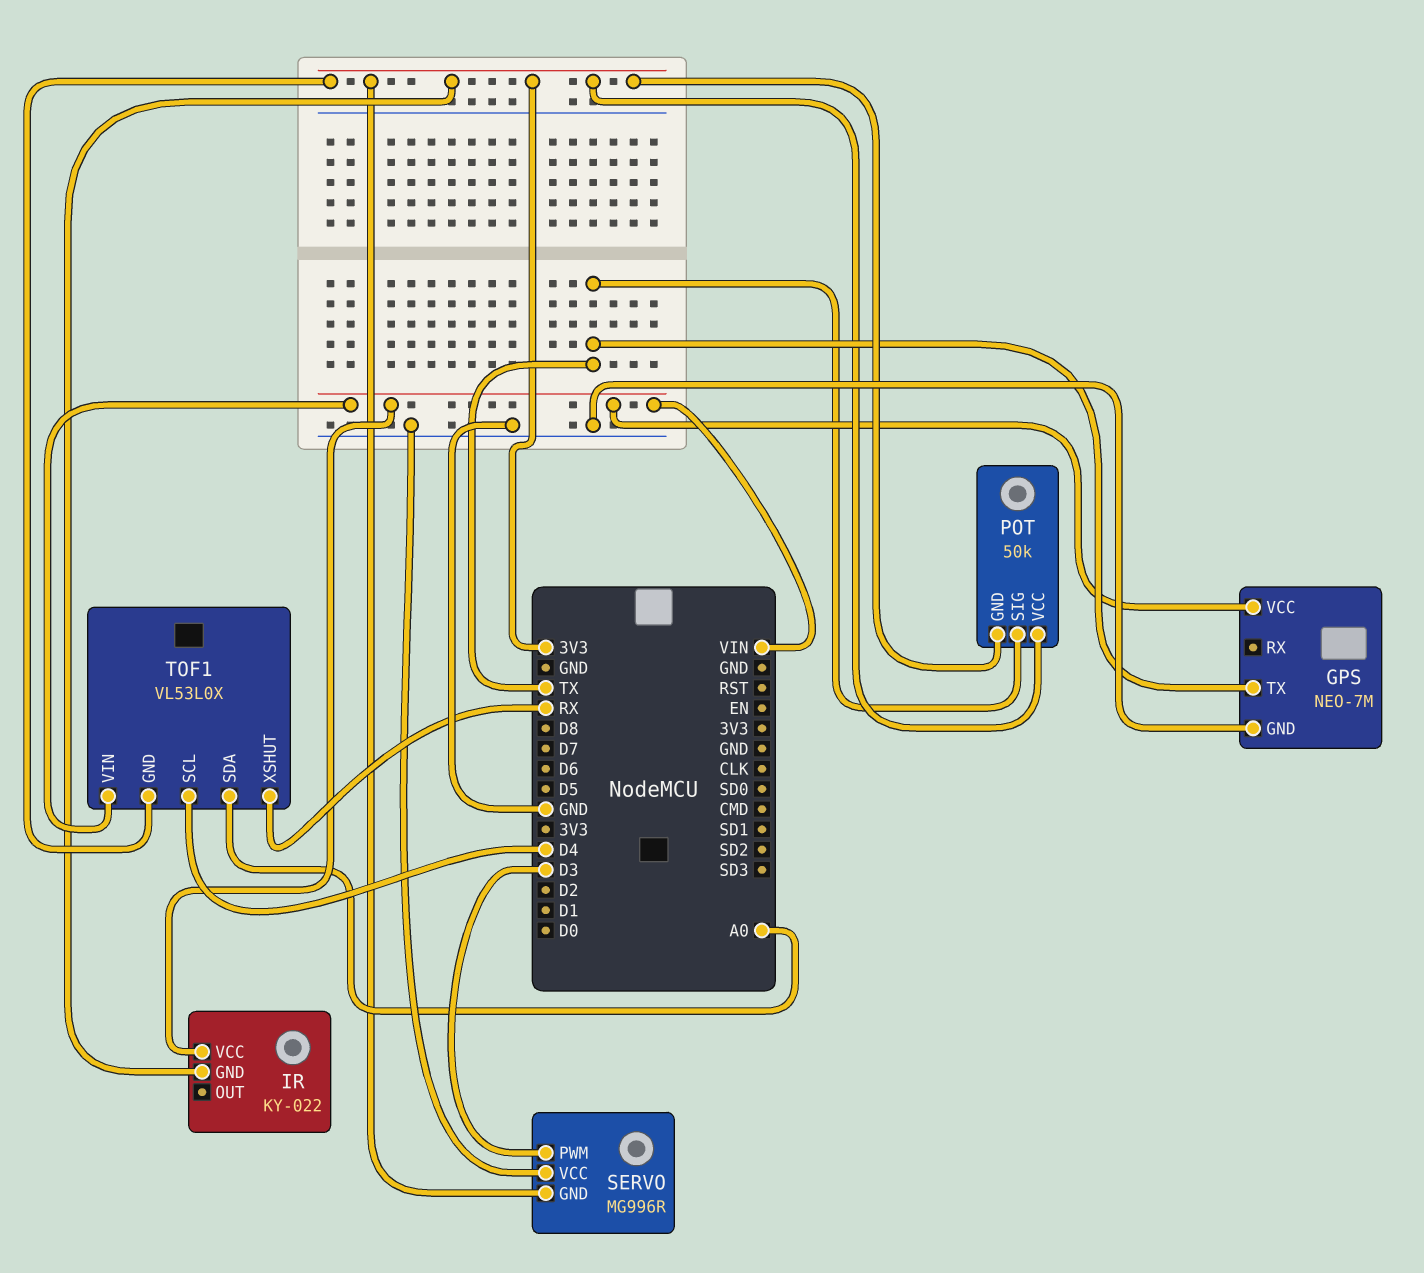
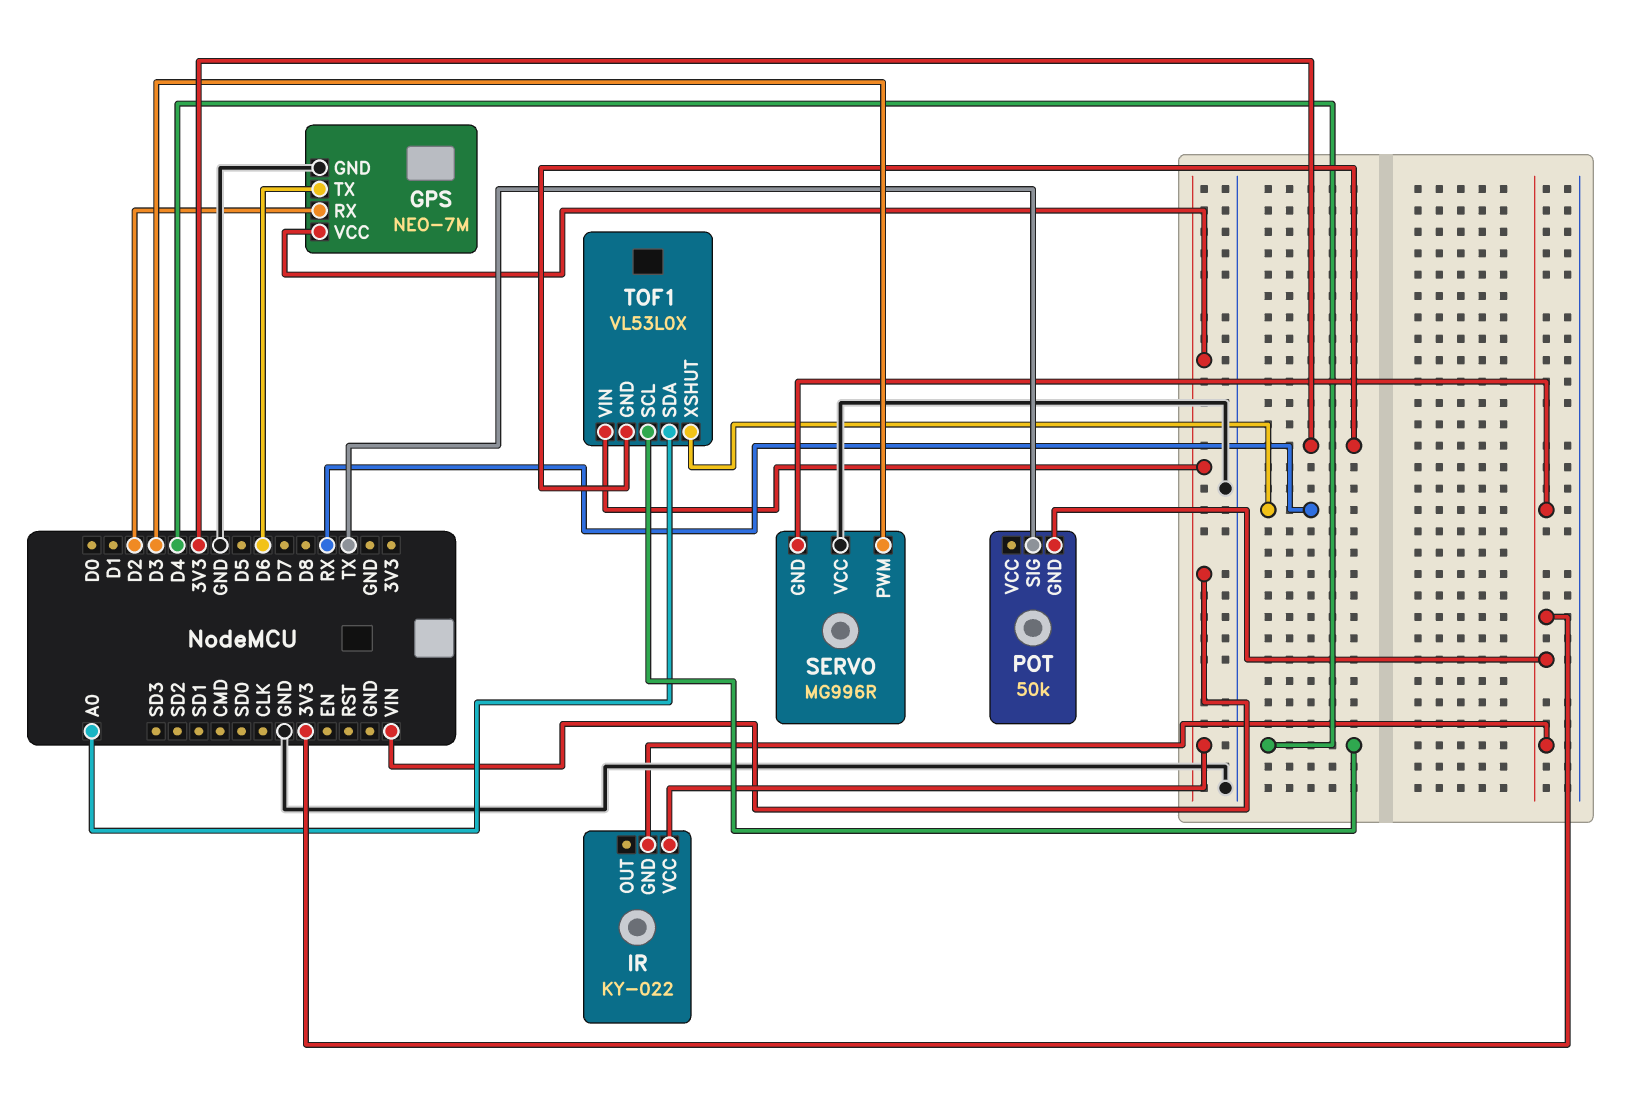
GPS pin RX: none -> D2
GPS pin TX: TX -> D6
POT pin VCC: 3V3 -> none

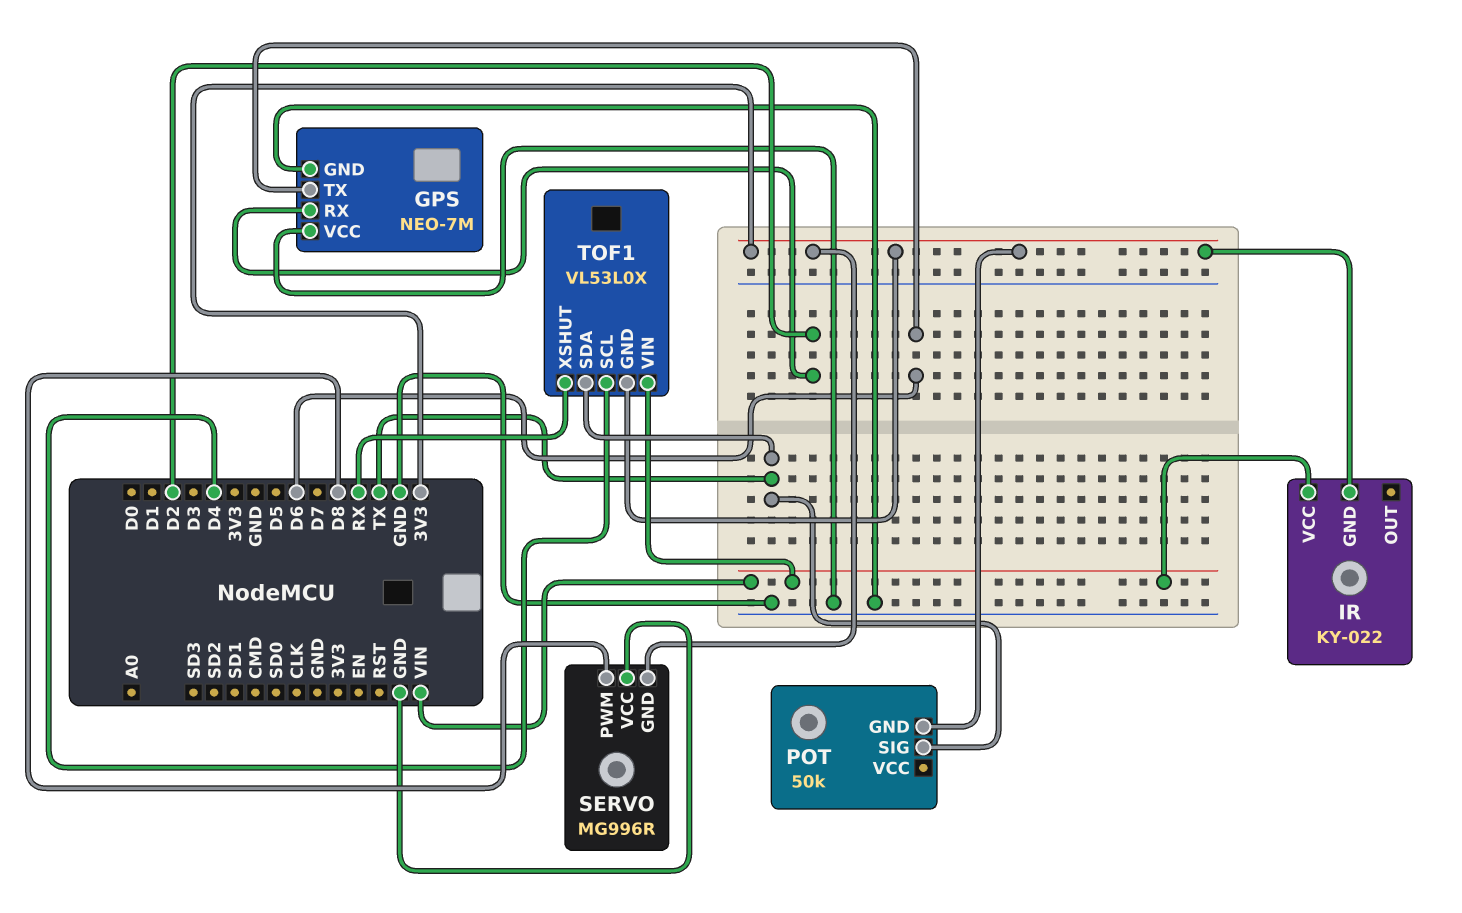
GPS pin VCC: VIN -> GND
SERVO pin PWM: D3 -> D8
TOF1 pin SDA: A0 -> TX

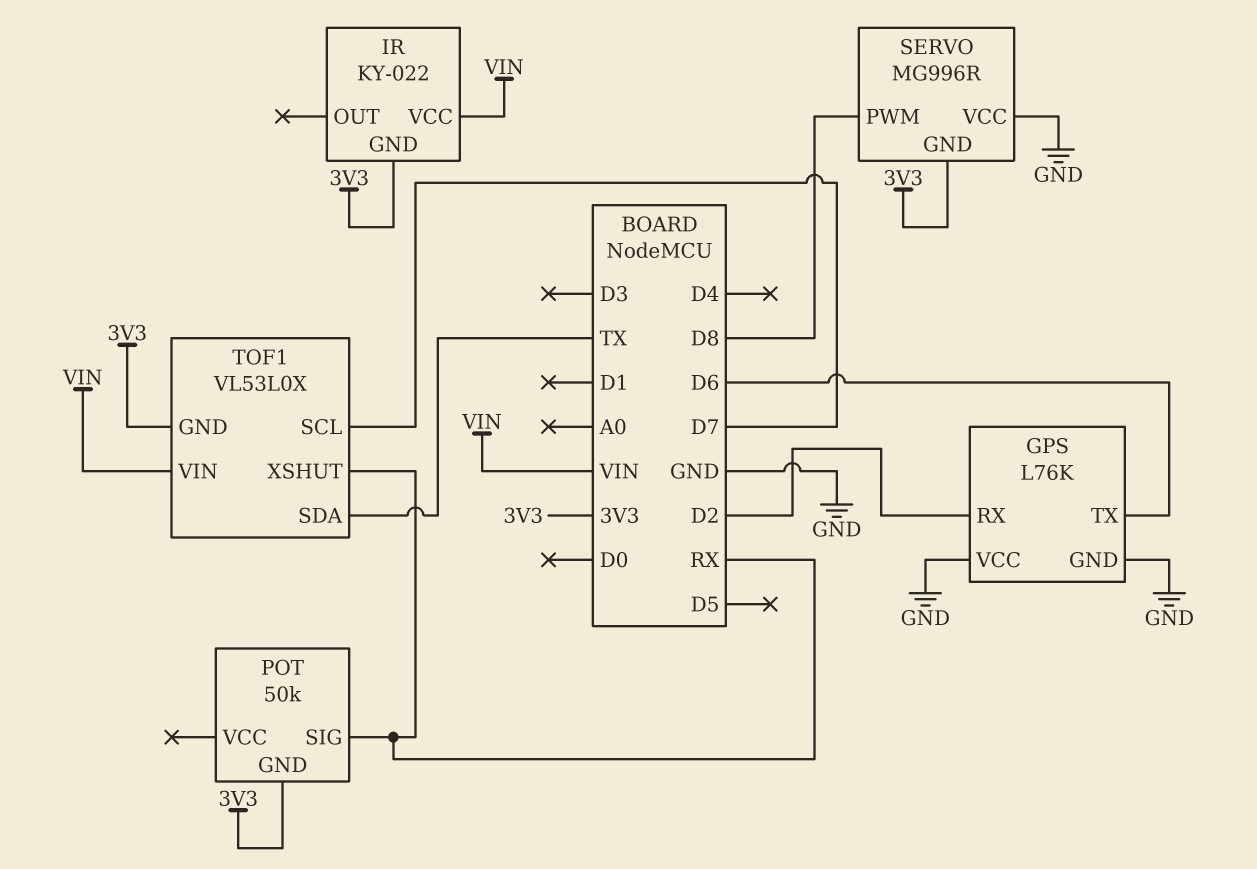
GPS: NEO-7M -> L76K
POT pin SIG: TX -> RX
TOF1 pin SCL: D4 -> D7

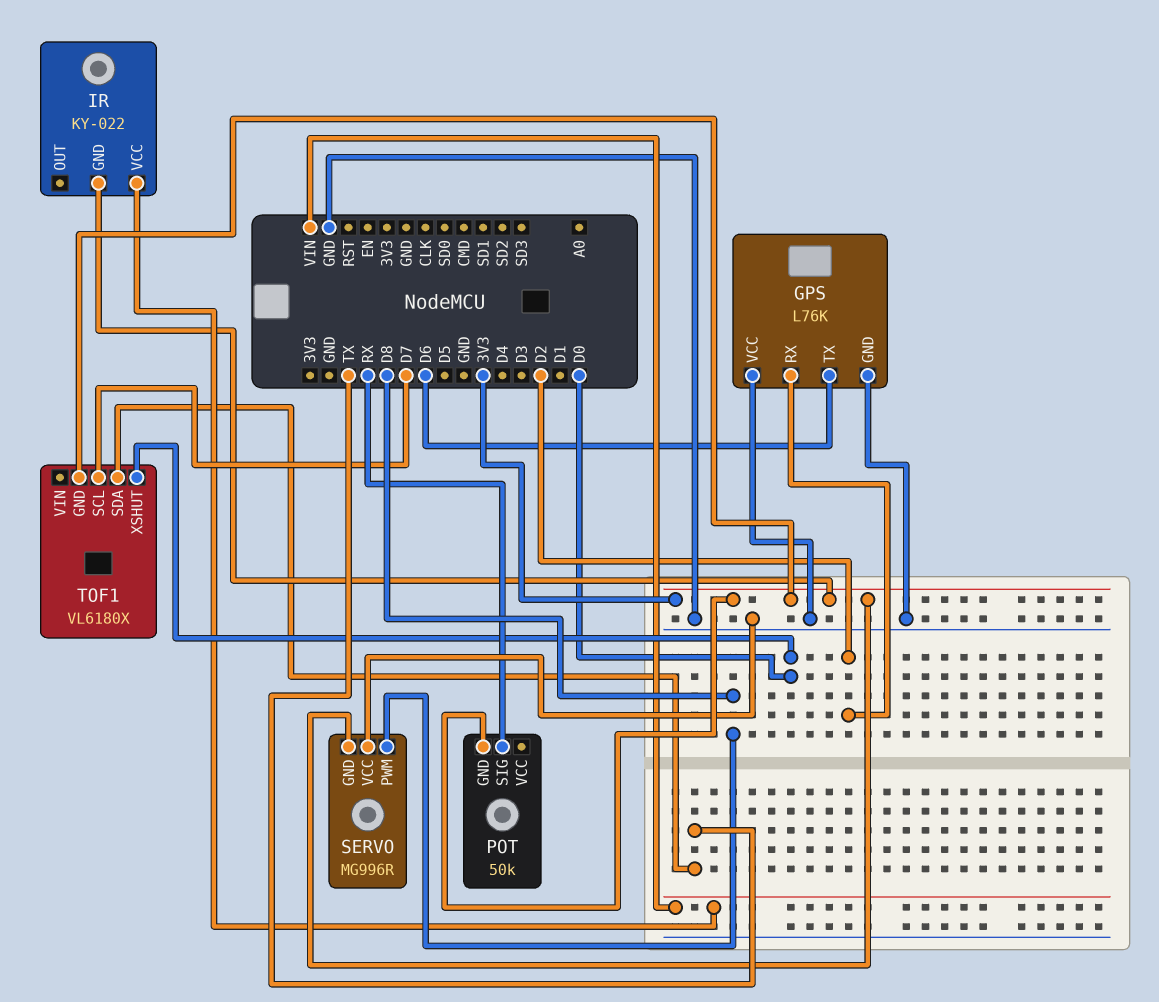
TOF1: VL53L0X -> VL6180X
TOF1 pin VIN: VIN -> none
TOF1 pin XSHUT: RX -> D0

